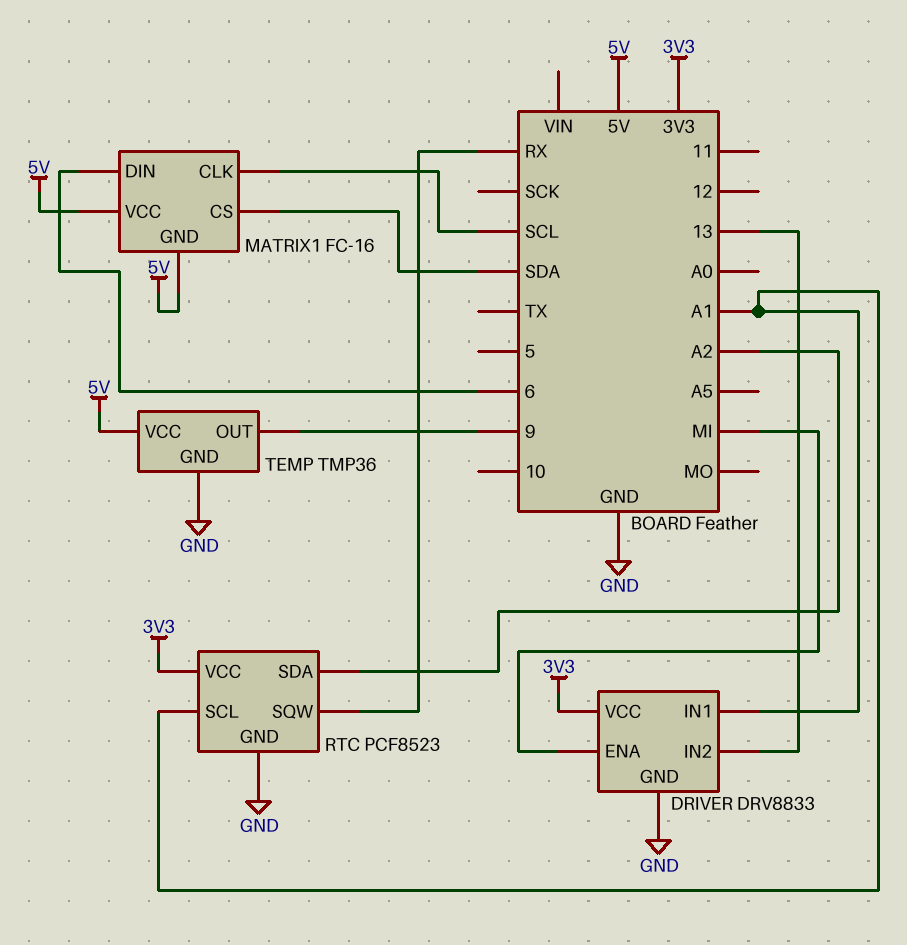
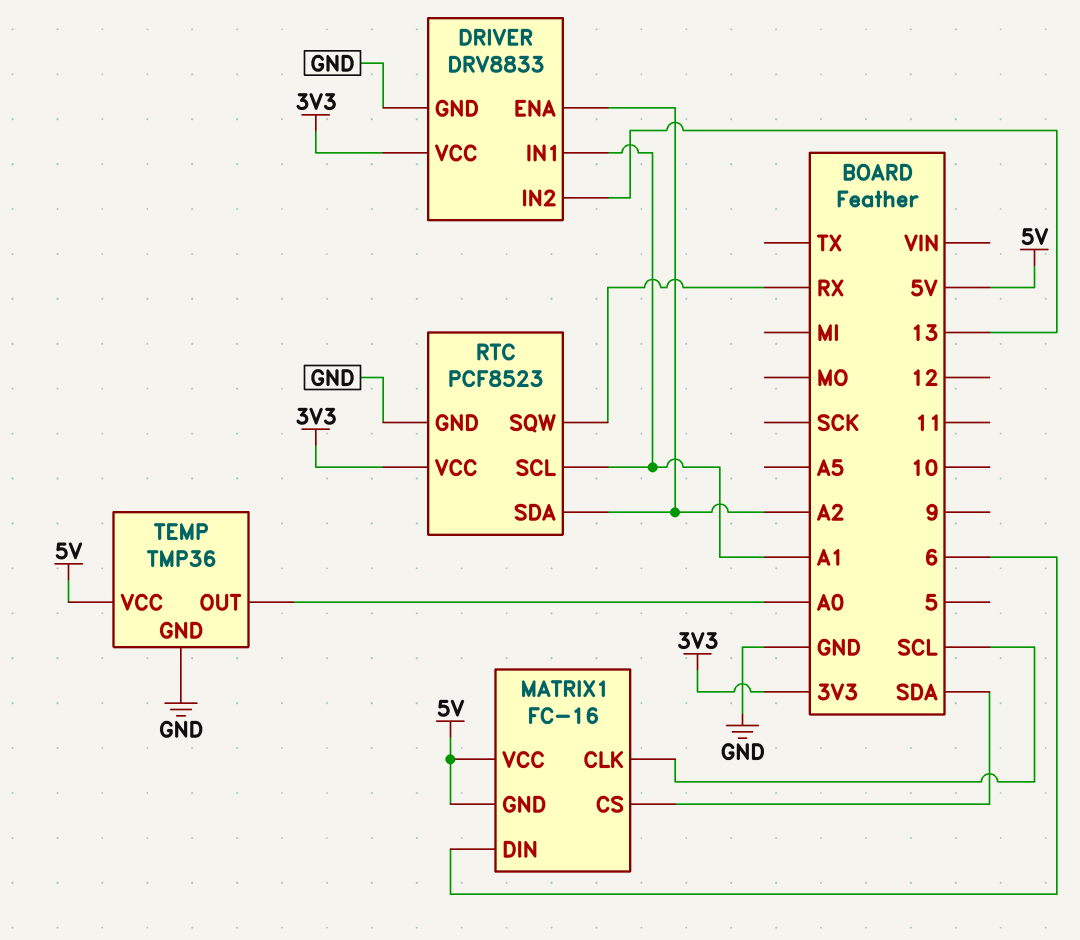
DRIVER pin ENA: MI -> A2
TEMP pin OUT: 9 -> A0

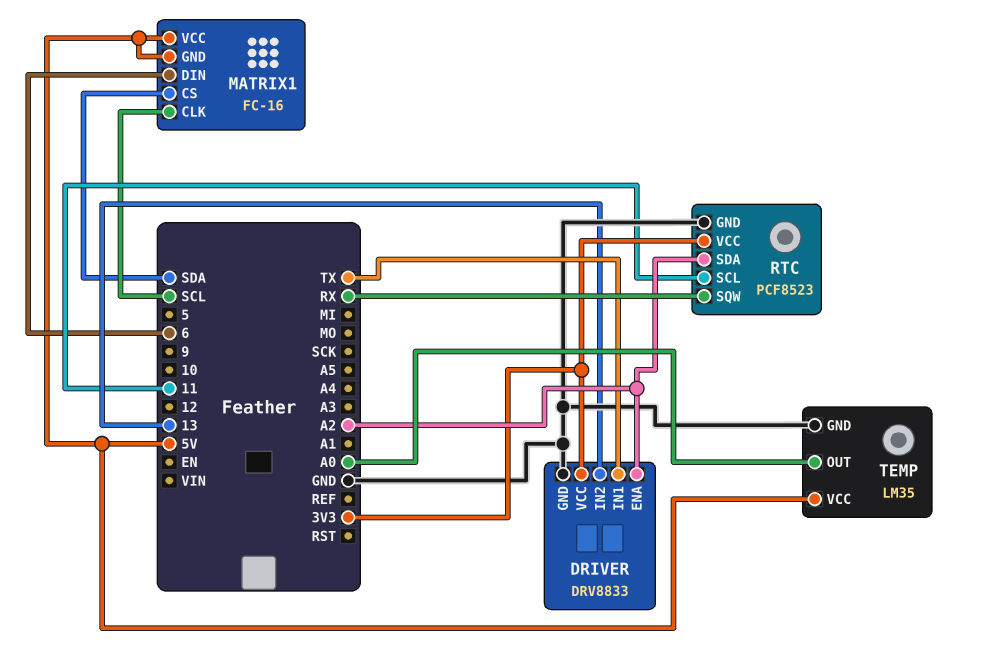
DRIVER pin IN1: A1 -> TX
RTC pin SCL: A1 -> 11
TEMP: TMP36 -> LM35

